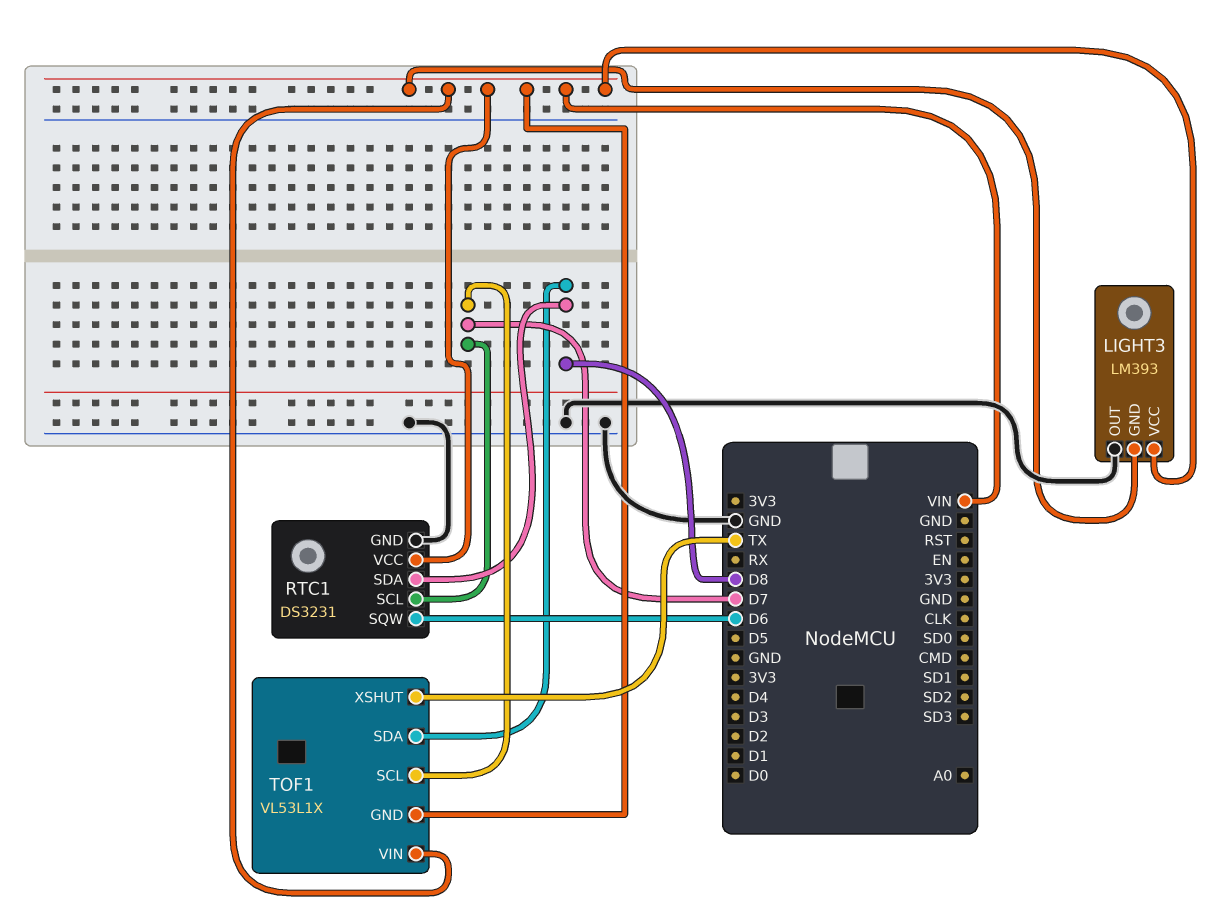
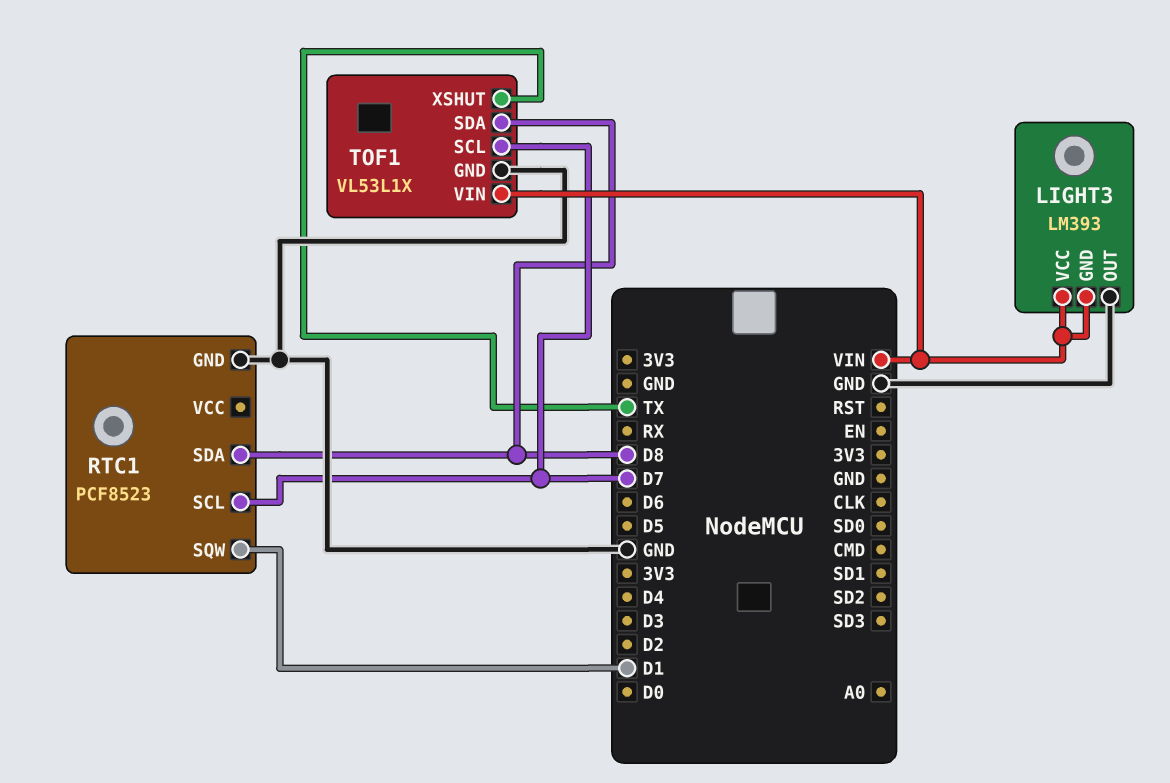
RTC1: DS3231 -> PCF8523
RTC1 pin SQW: D6 -> D1
RTC1 pin VCC: VIN -> none
TOF1 pin GND: VIN -> GND

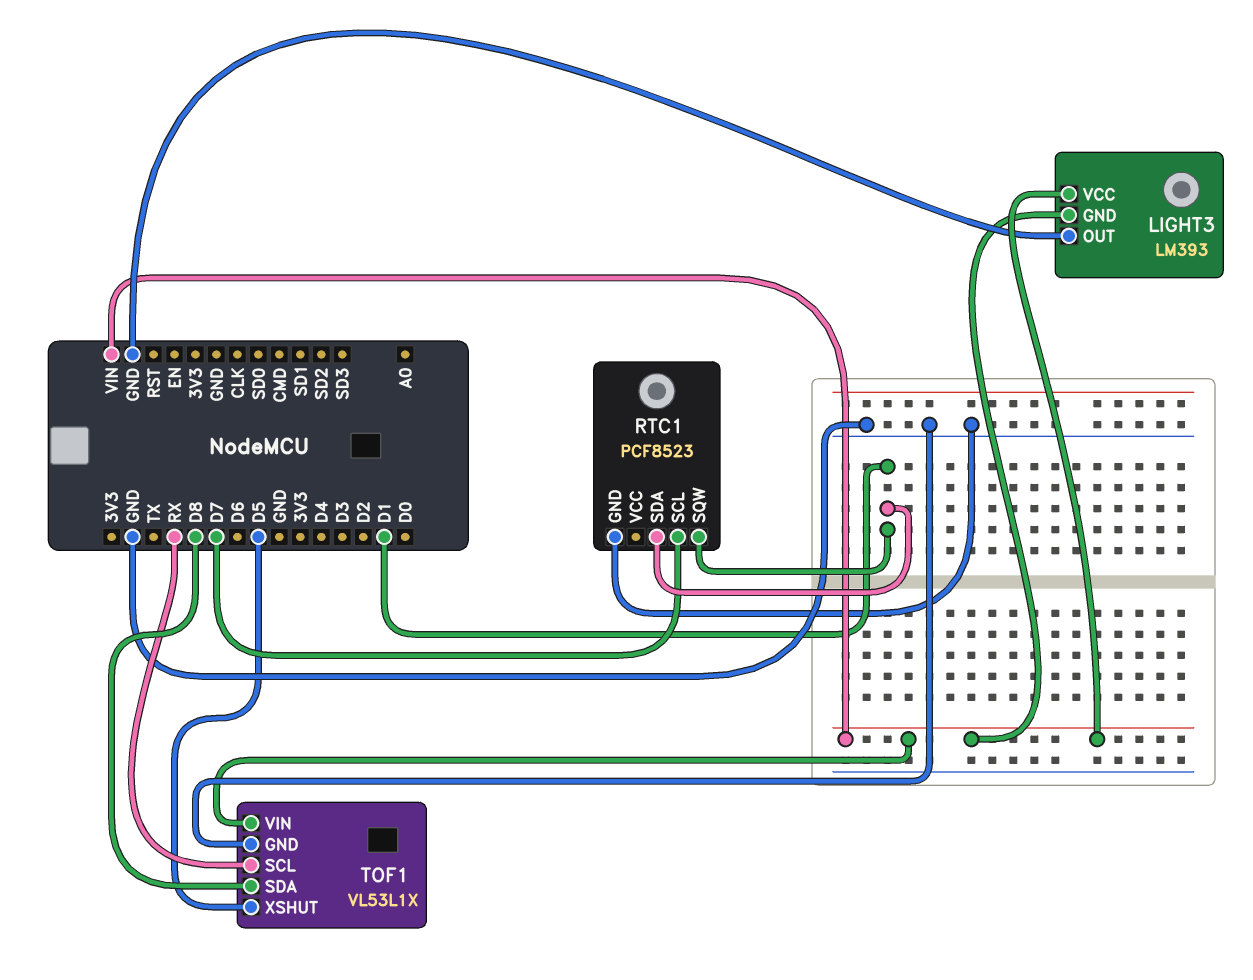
RTC1 pin SDA: D8 -> D1
TOF1 pin SCL: D7 -> RX
TOF1 pin XSHUT: TX -> D5

